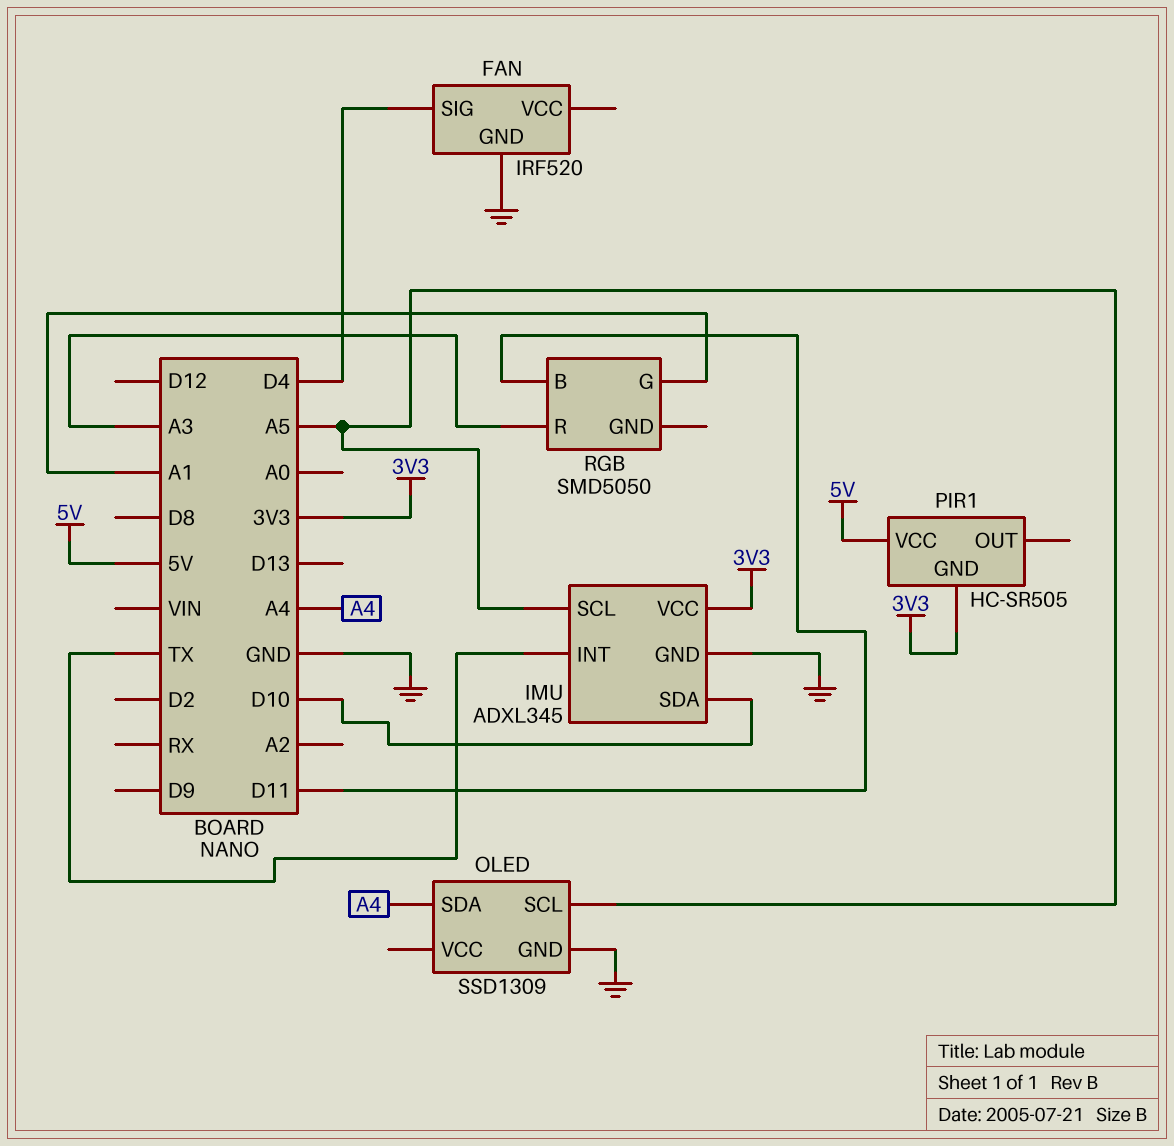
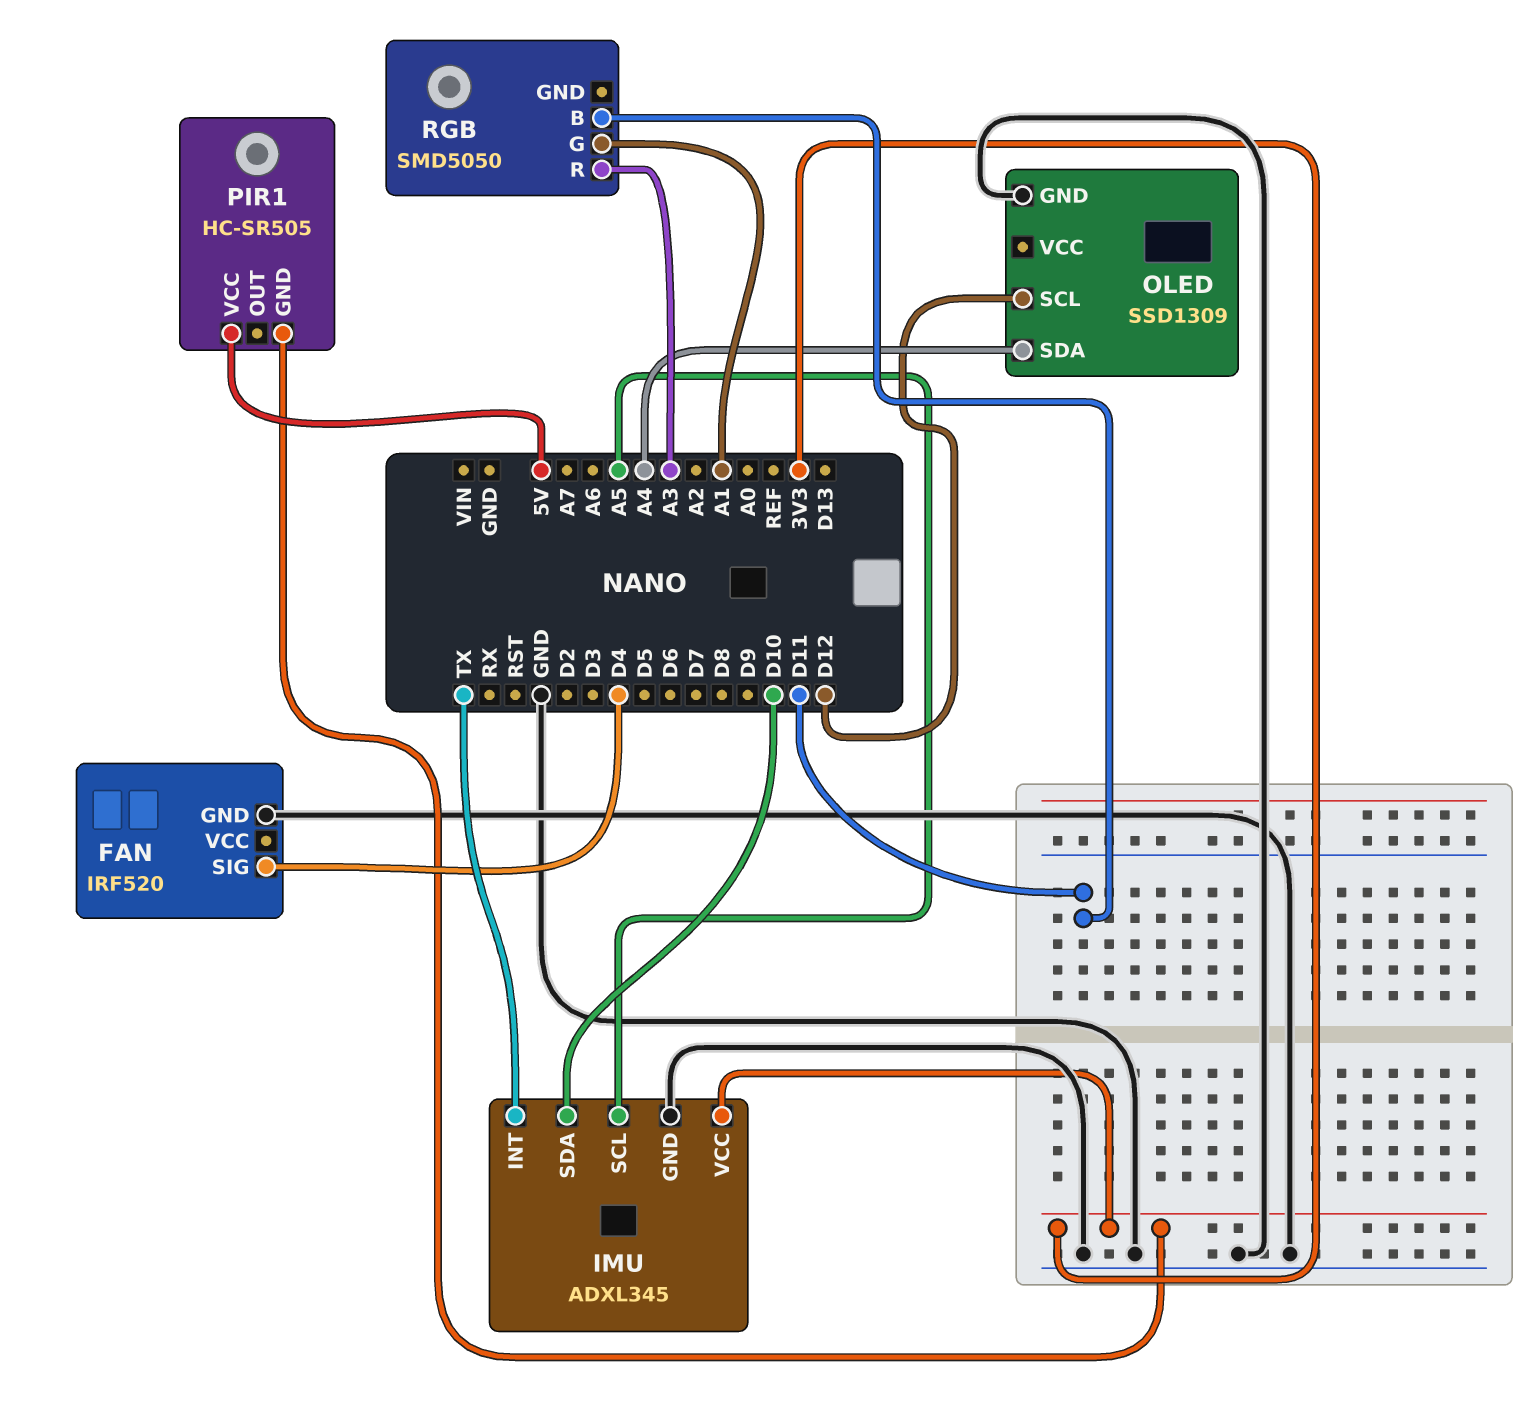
OLED pin SCL: A5 -> D12

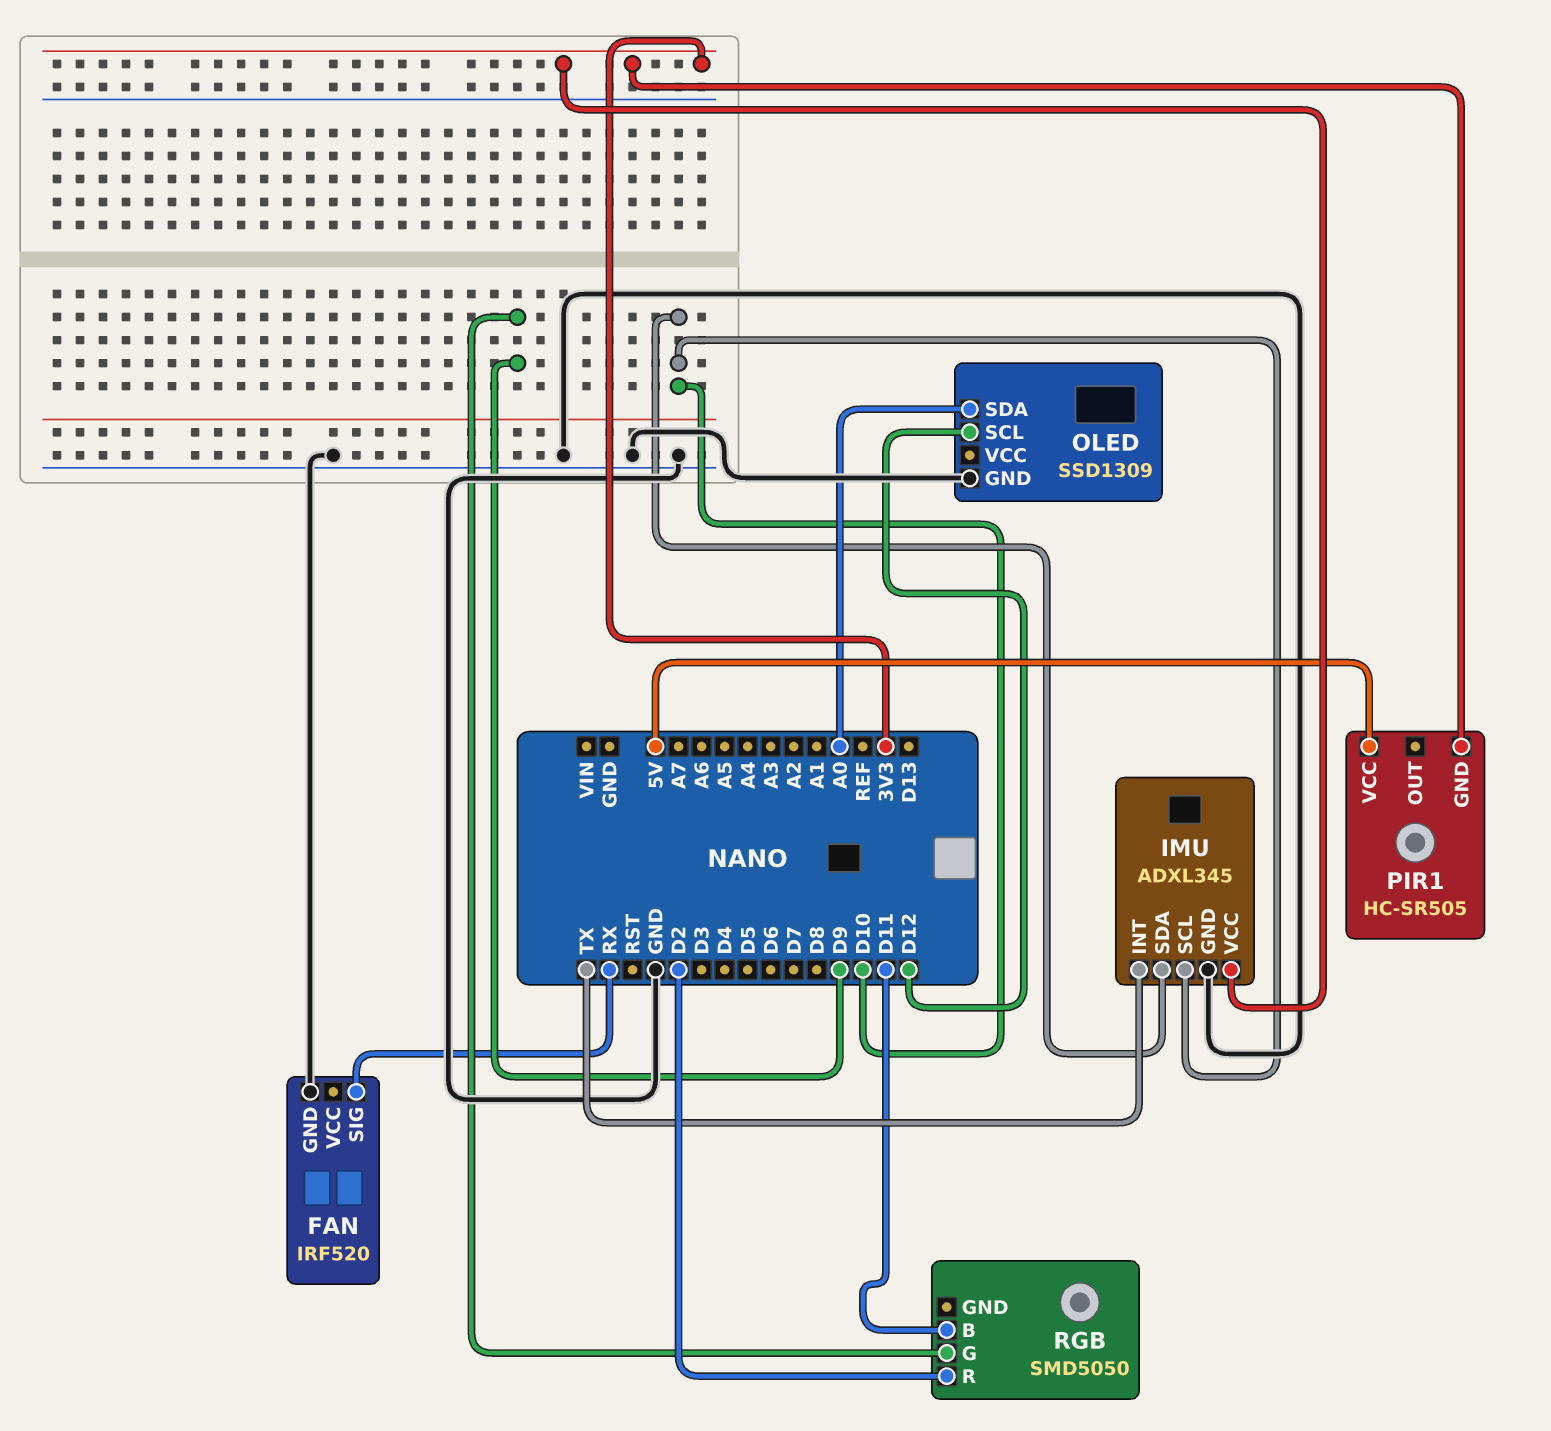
FAN pin SIG: D4 -> RX
IMU pin SCL: A5 -> D10
OLED pin SDA: A4 -> A0
RGB pin G: A1 -> D9
RGB pin R: A3 -> D2

